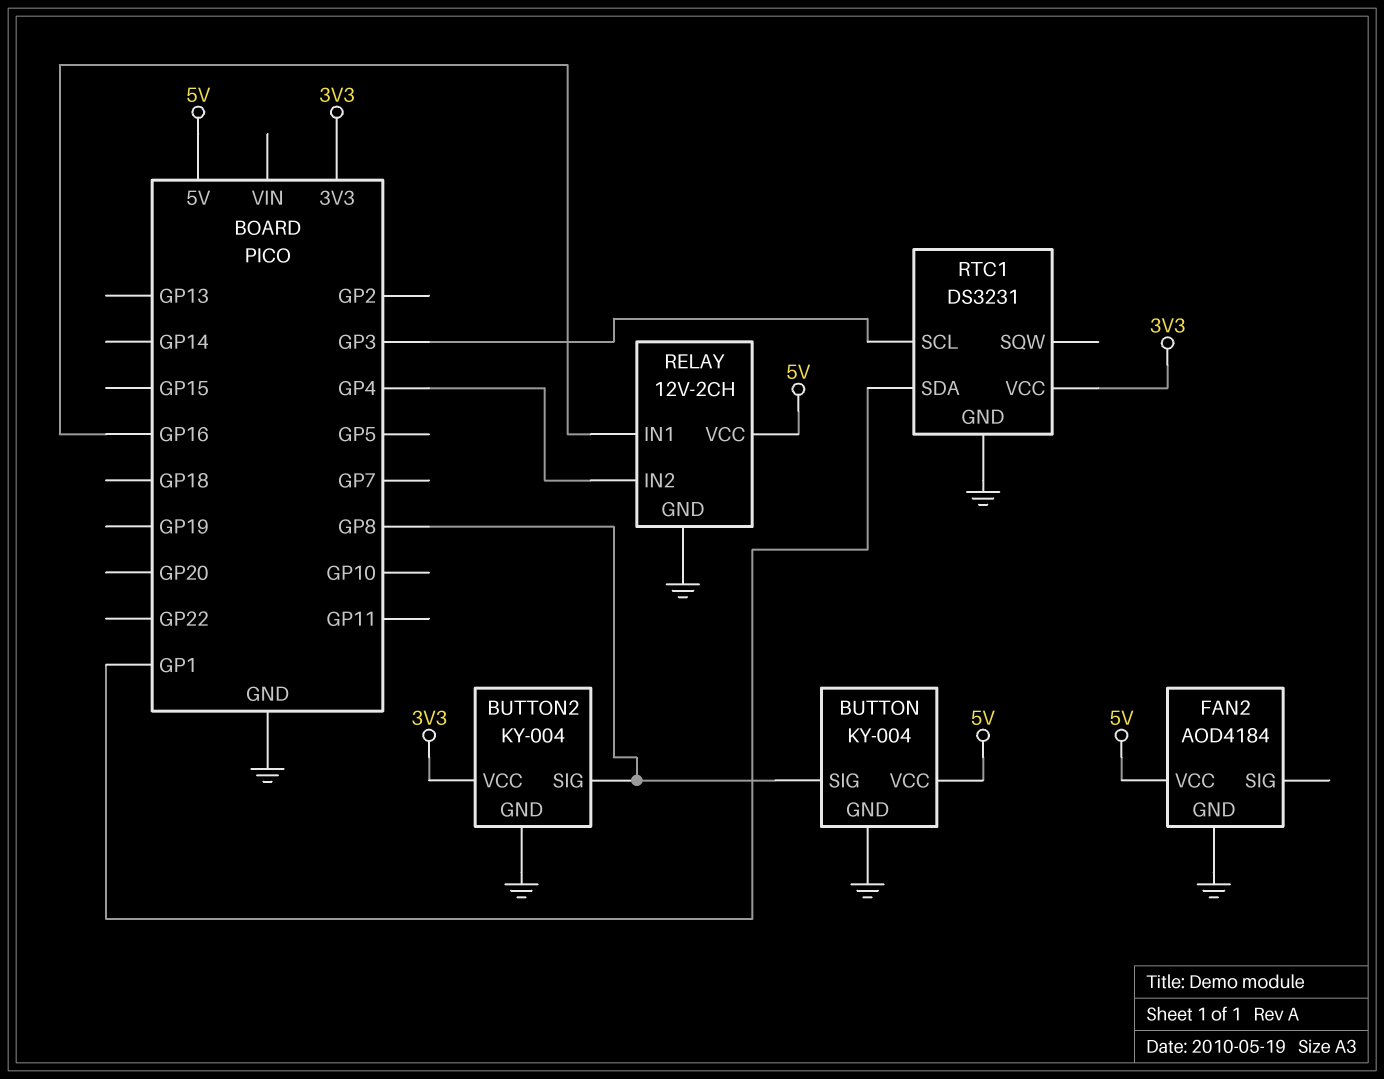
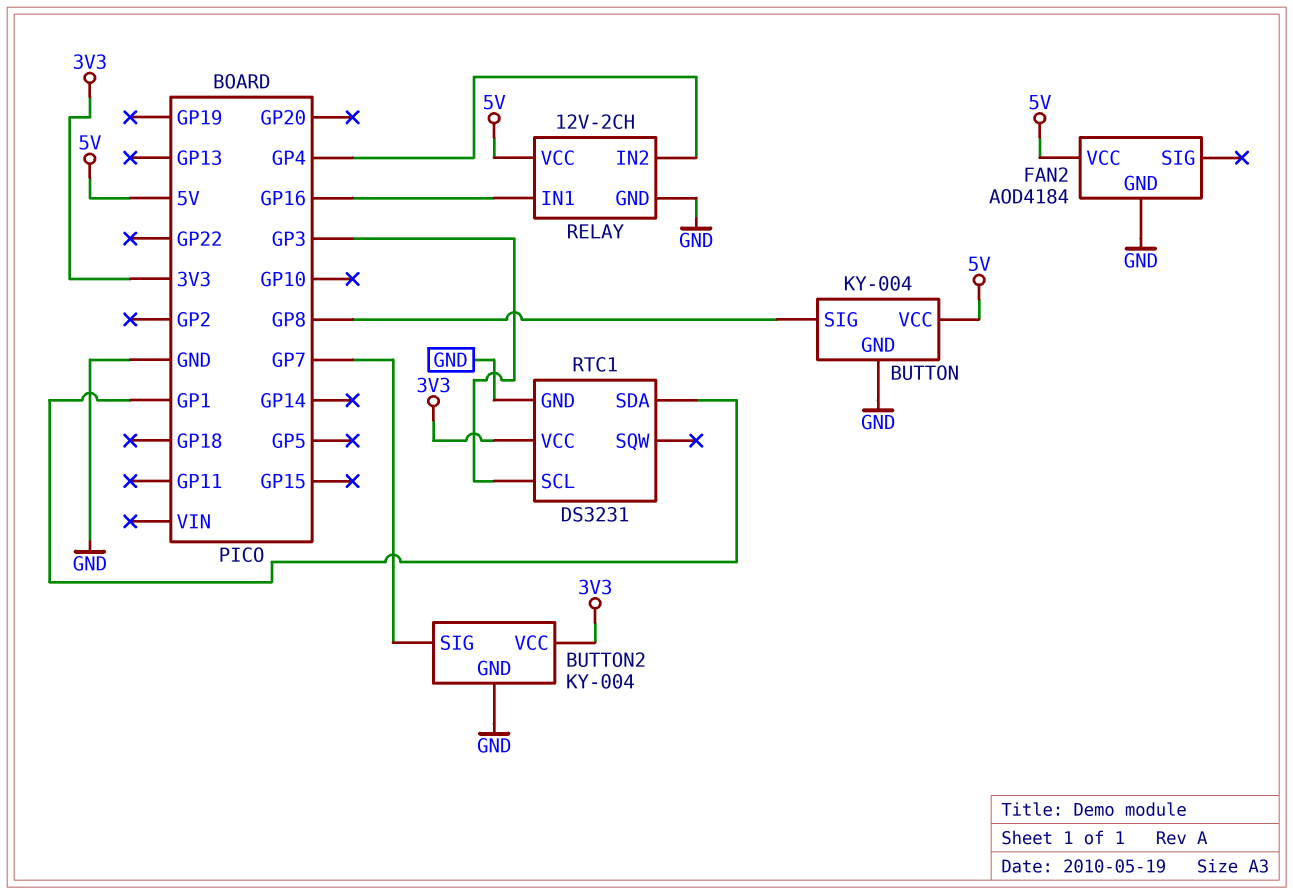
BUTTON2 pin SIG: GP8 -> GP7

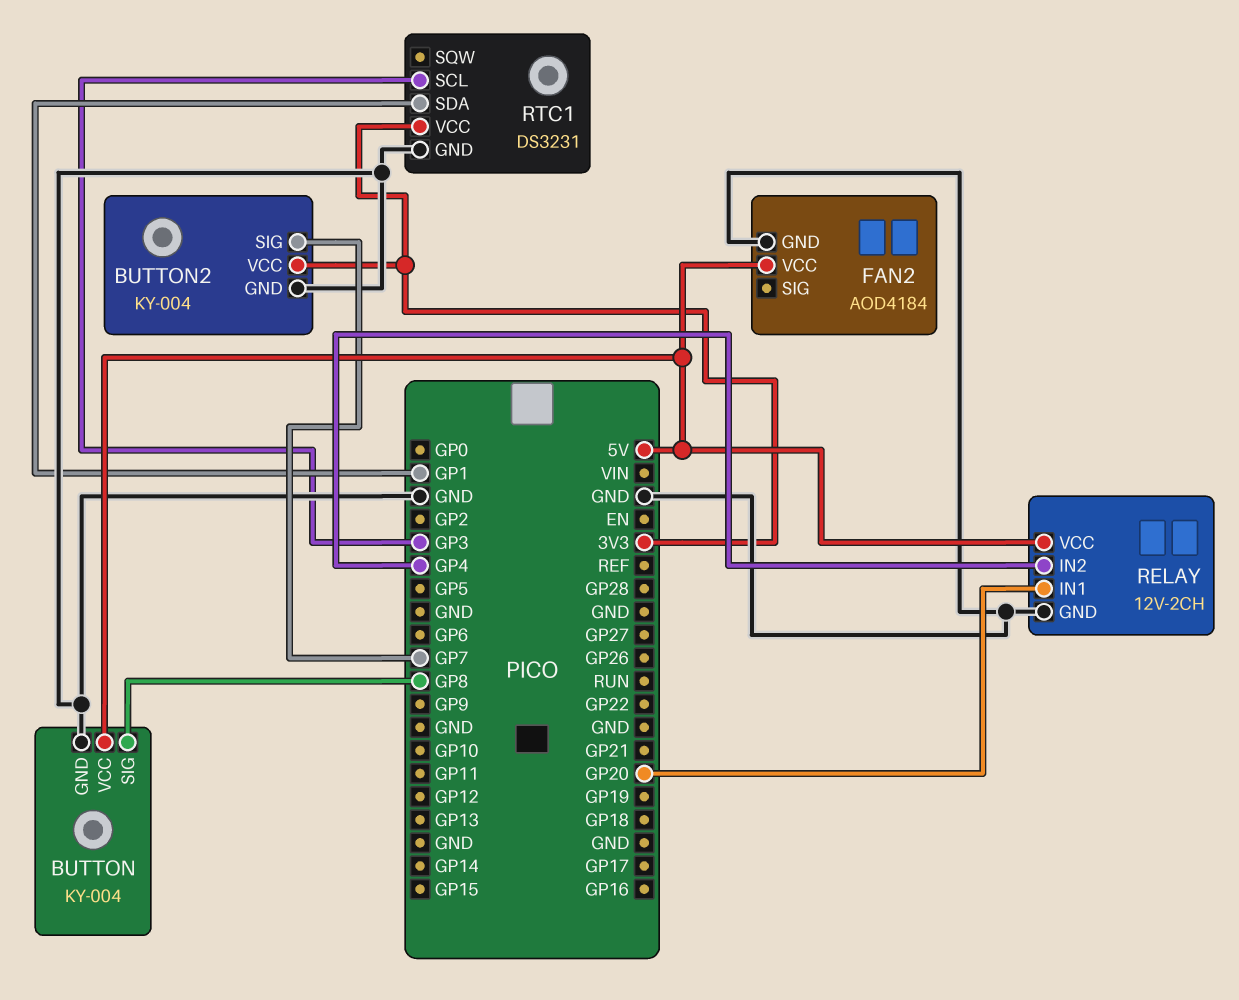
RELAY pin IN1: GP16 -> GP20

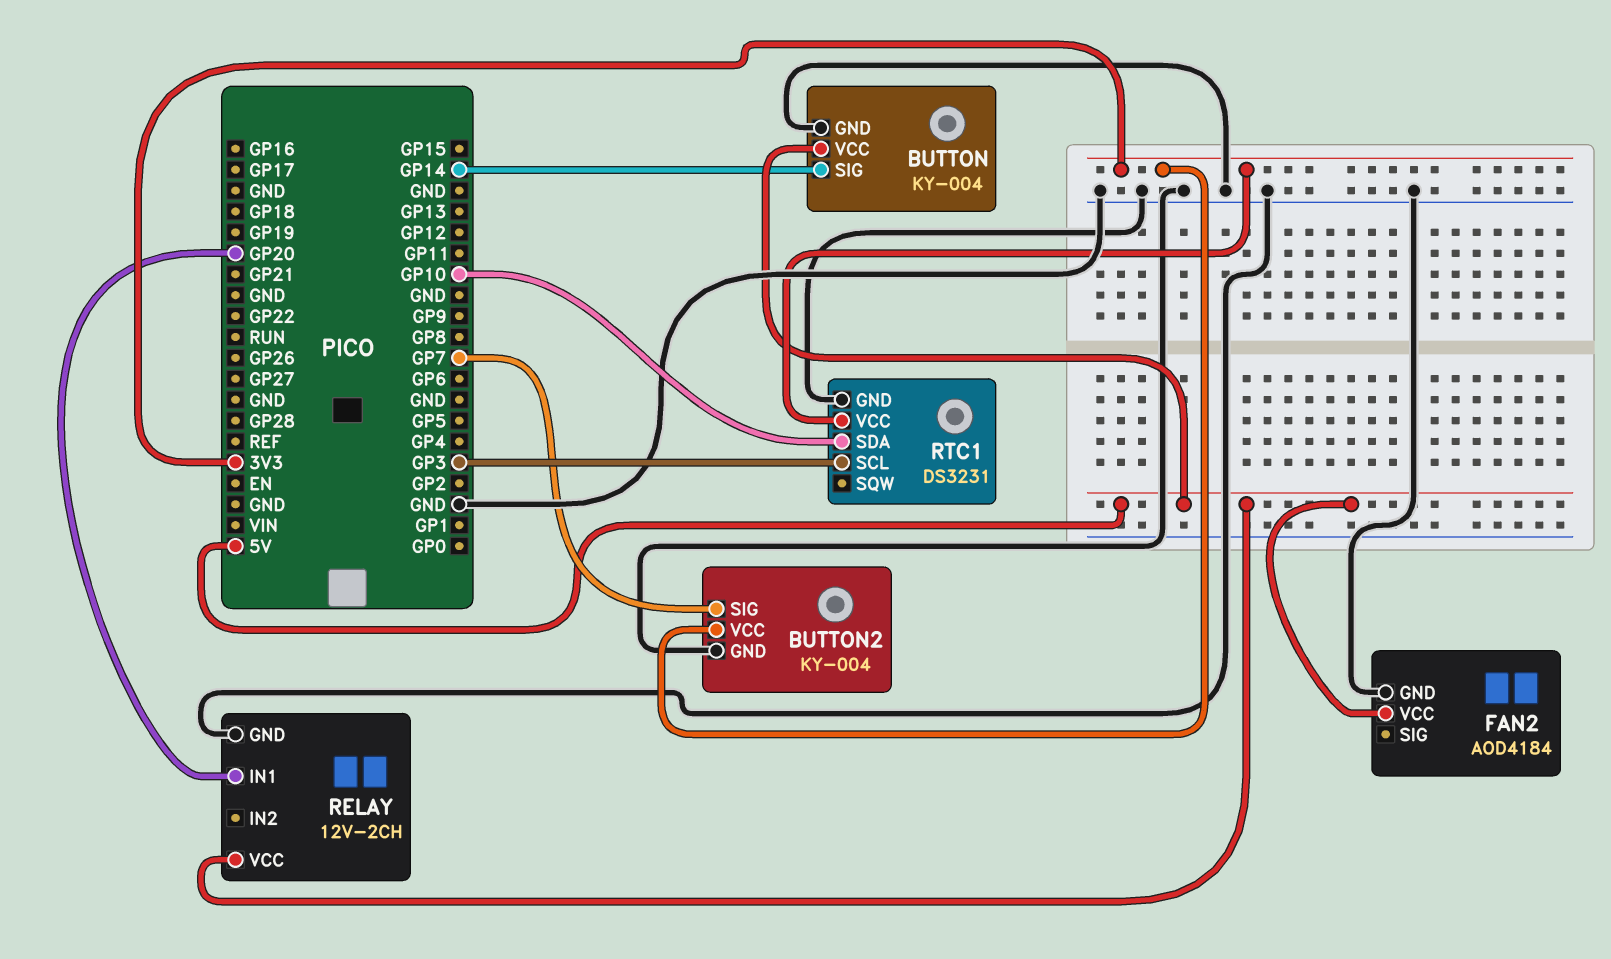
BUTTON pin SIG: GP8 -> GP14
RELAY pin IN2: GP4 -> none
RTC1 pin SDA: GP1 -> GP10

